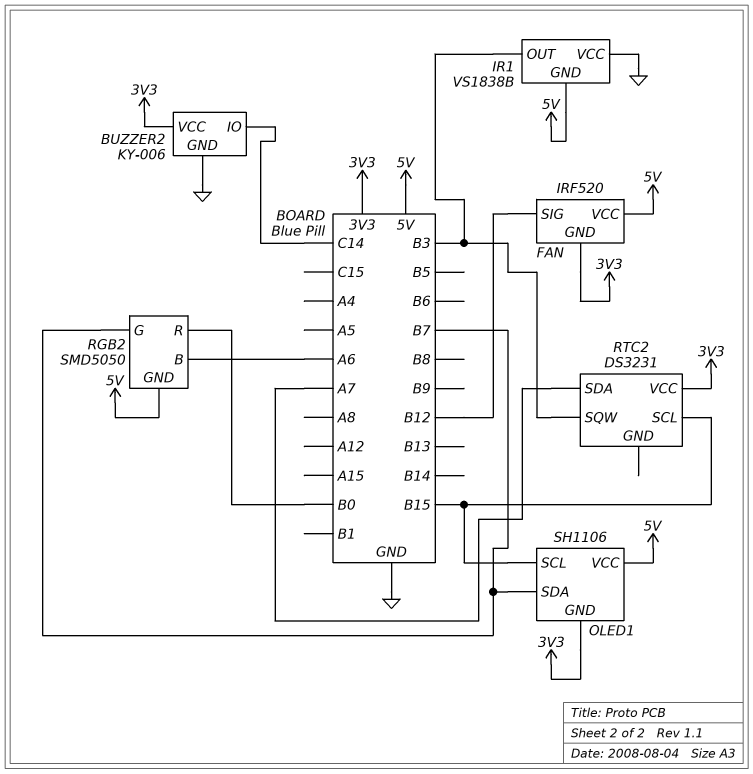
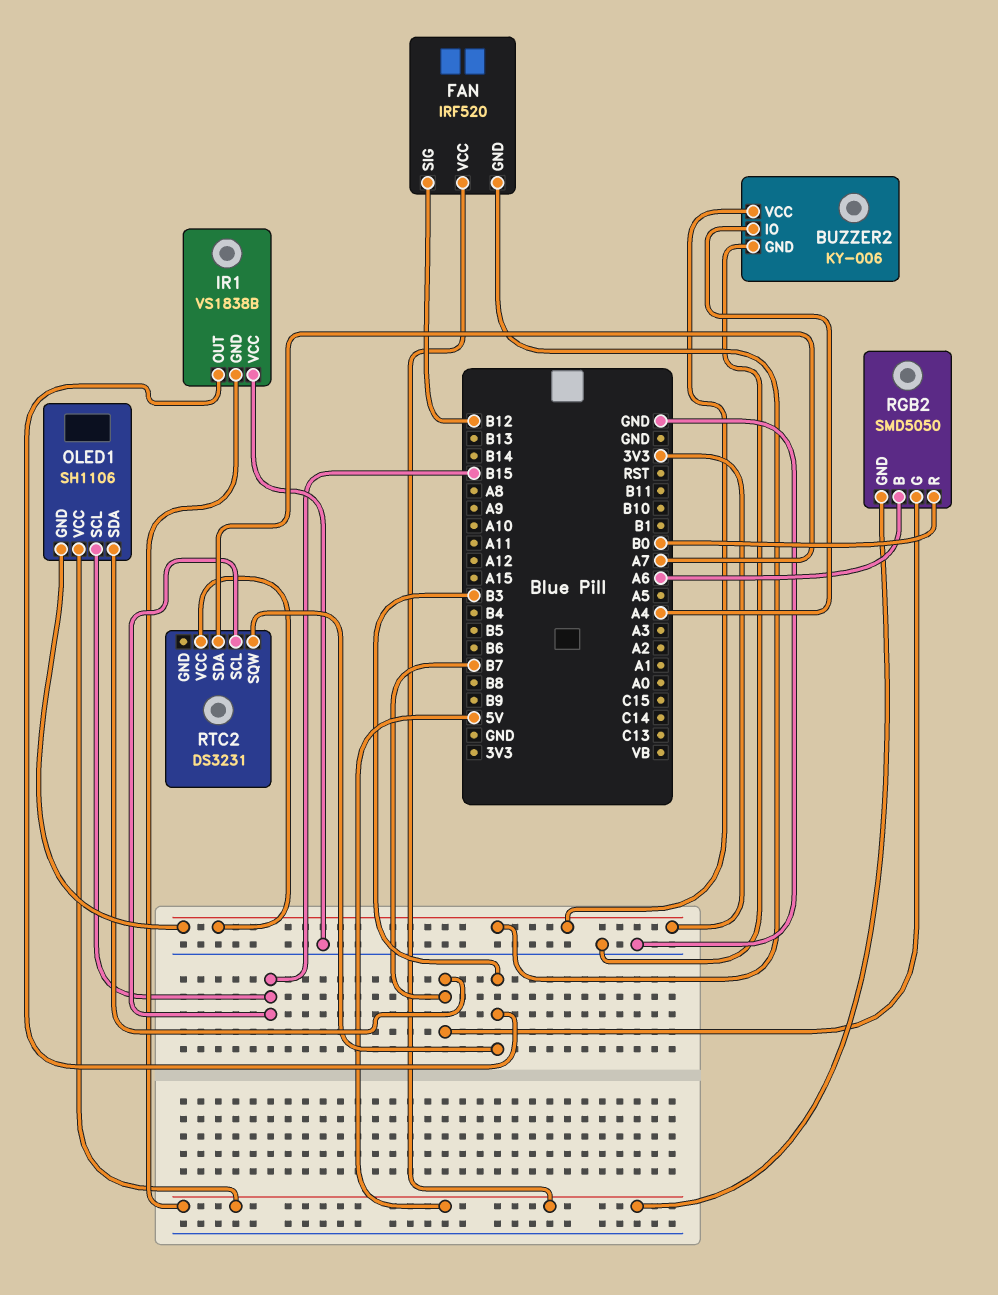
BUZZER2 pin IO: C14 -> A4

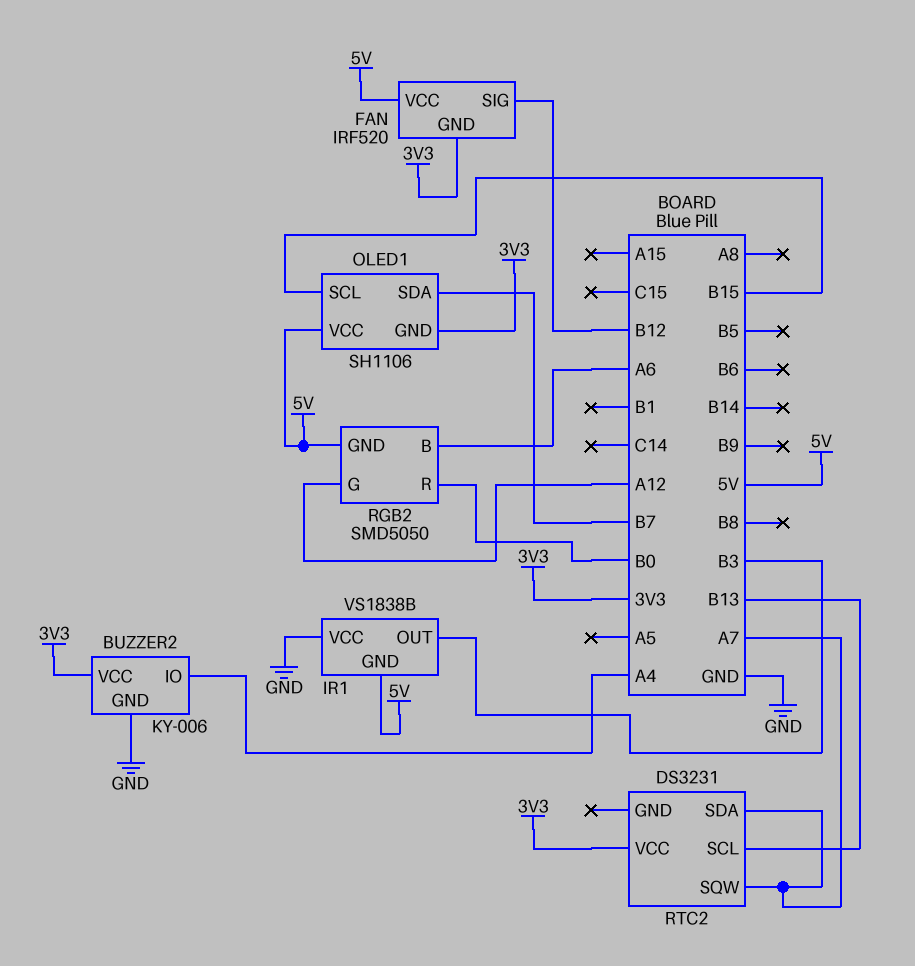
RGB2 pin G: B7 -> A12
RTC2 pin SCL: B15 -> B13
RTC2 pin SQW: B3 -> A7

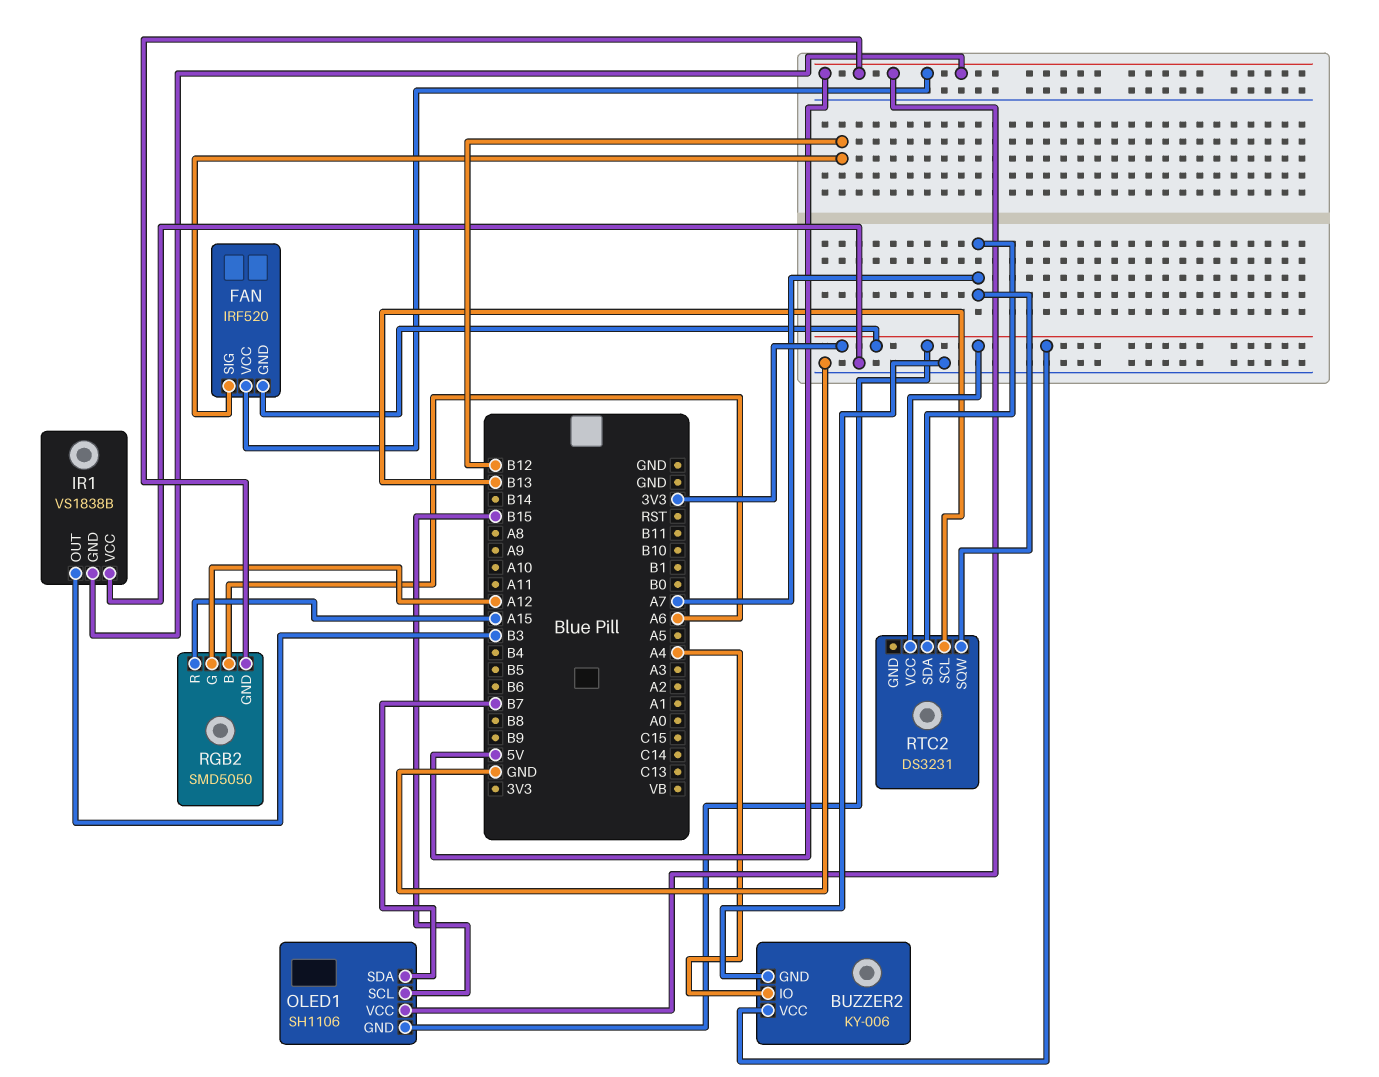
RGB2 pin R: B0 -> A15

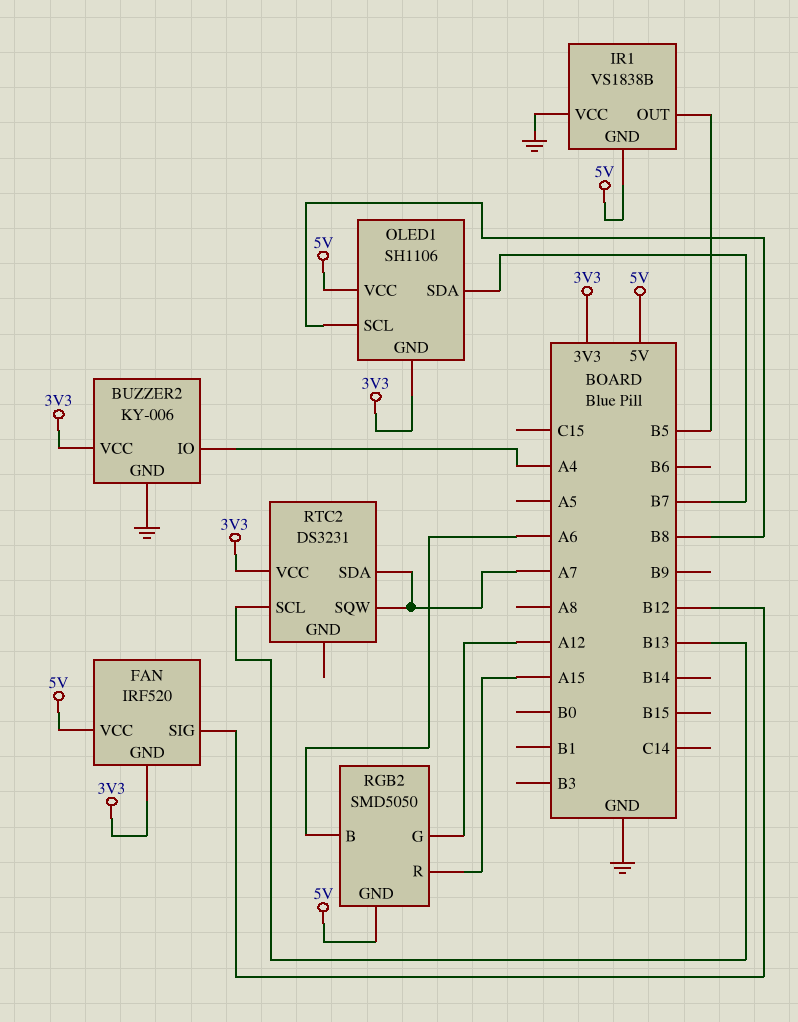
IR1 pin OUT: B3 -> B5
OLED1 pin SCL: B15 -> B8

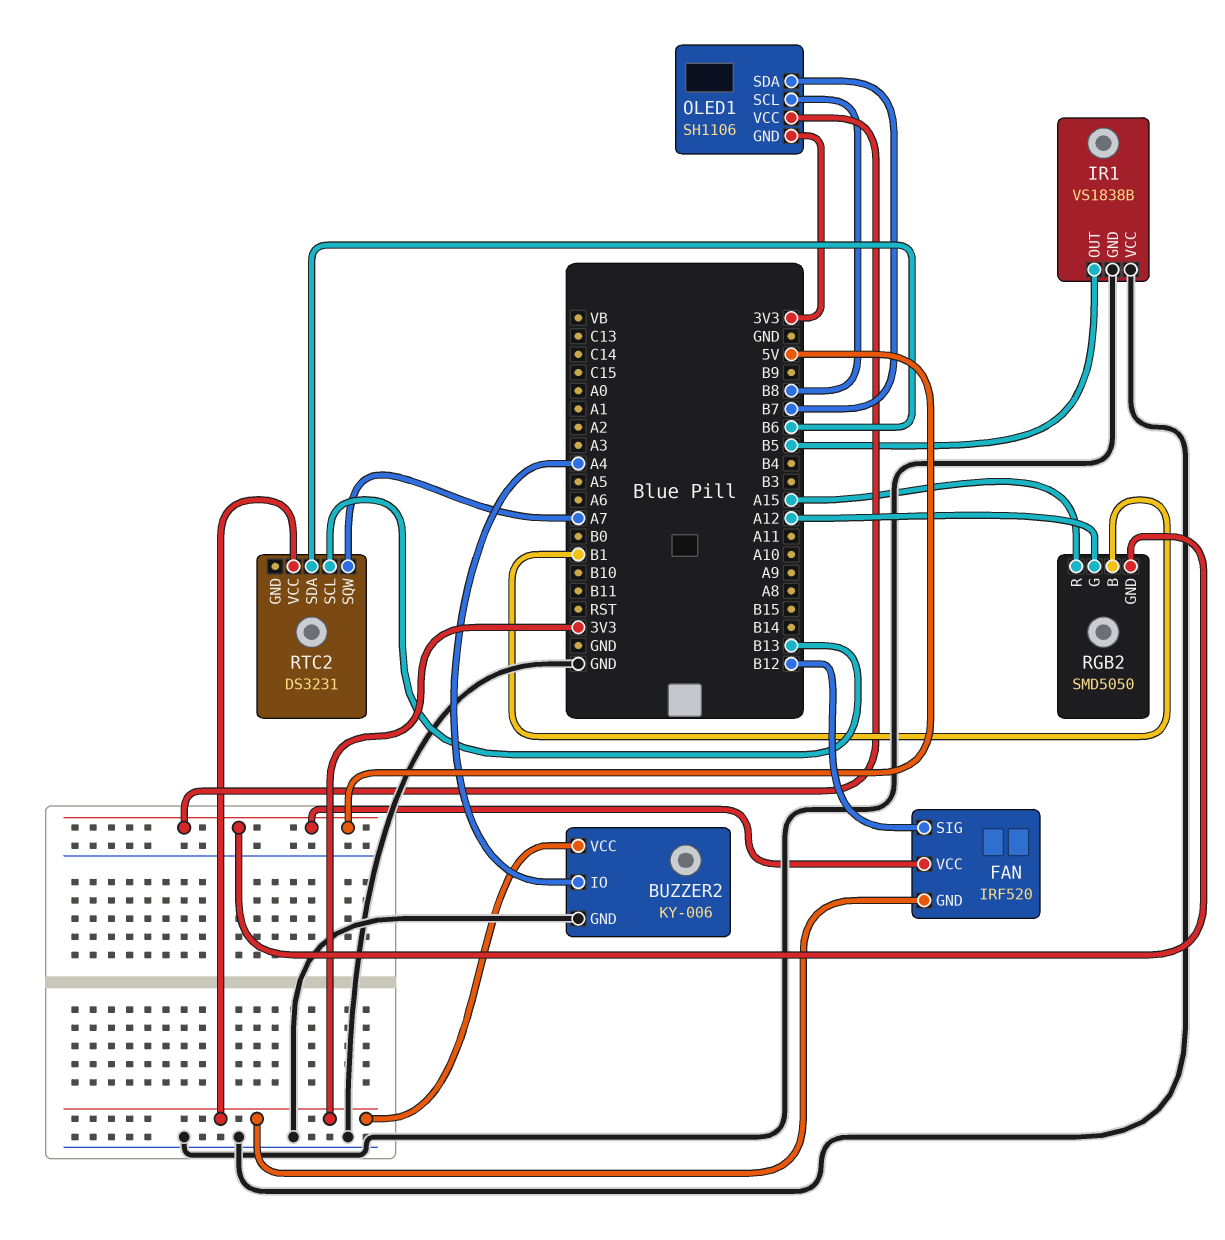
IR1 pin GND: 5V -> GND
RGB2 pin B: A6 -> B1
RTC2 pin SDA: A7 -> B6

